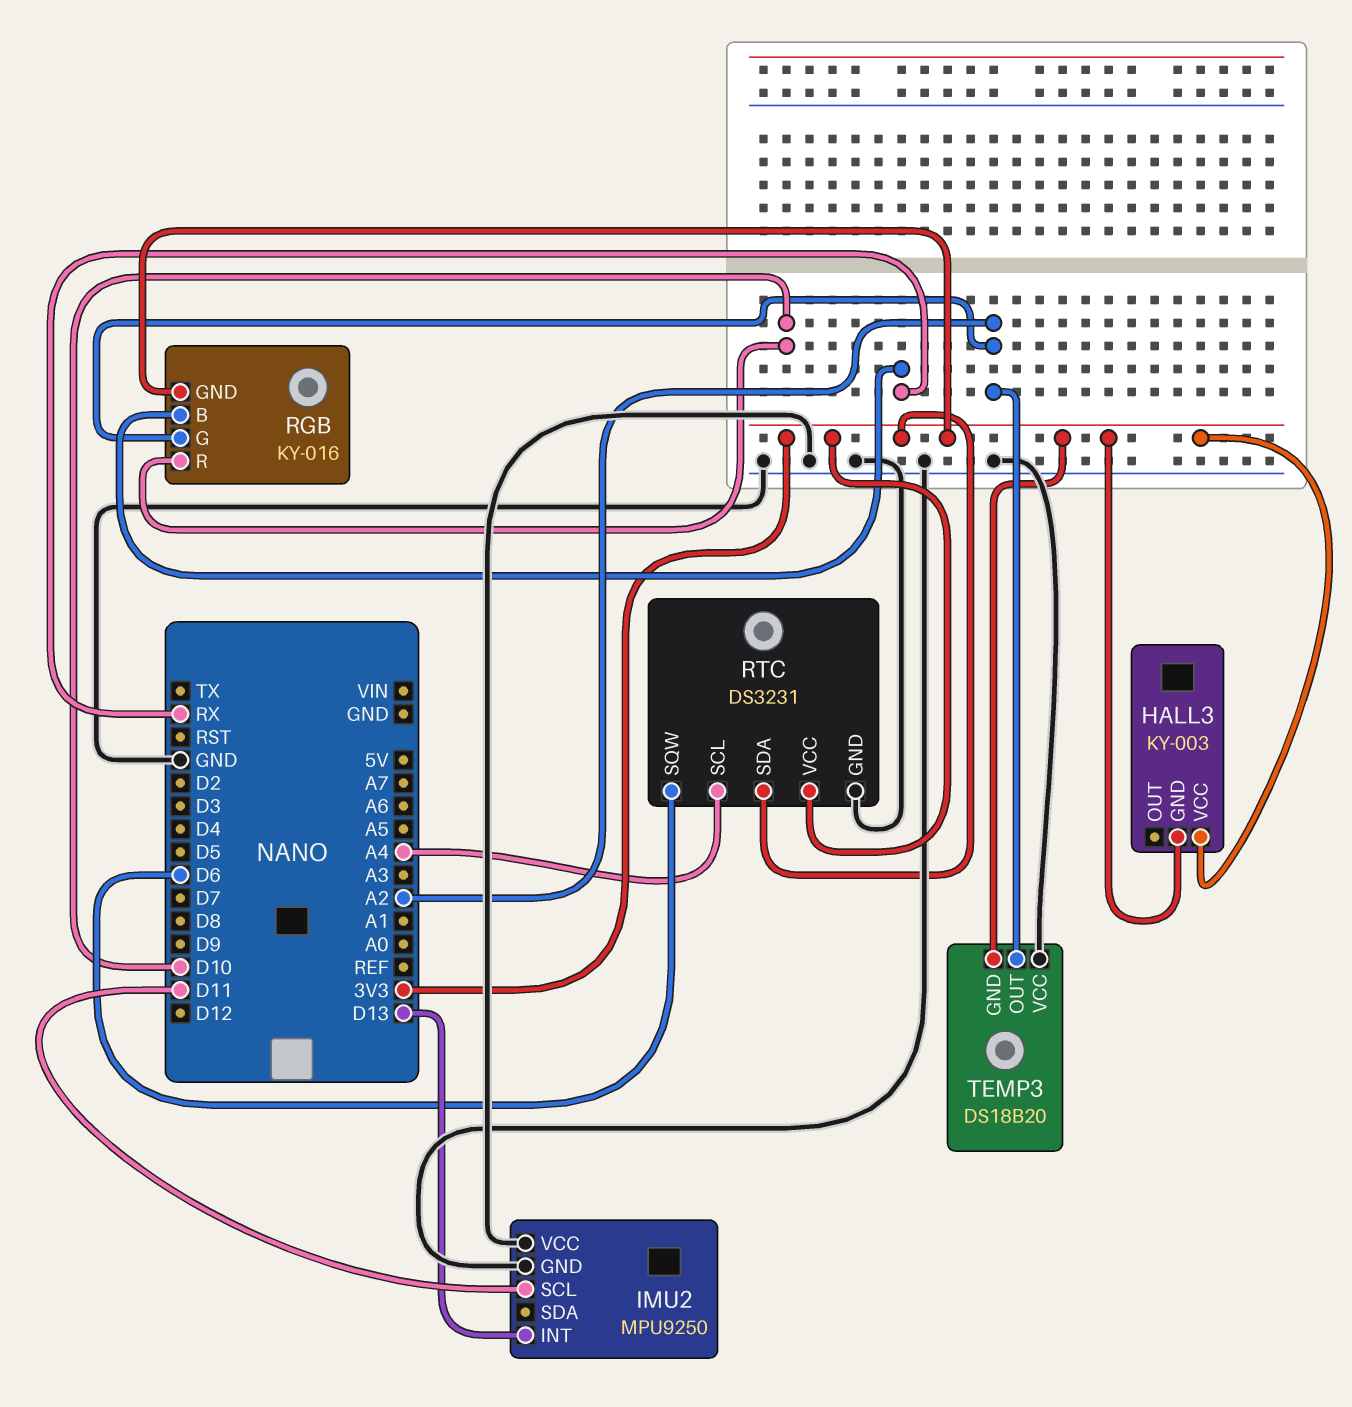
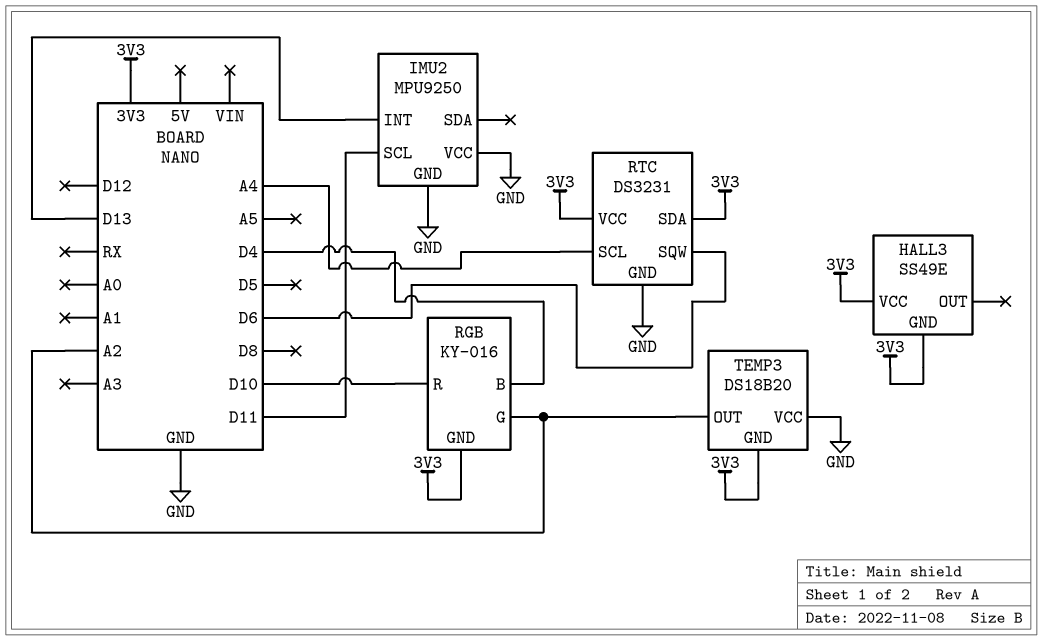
HALL3: KY-003 -> SS49E
RGB pin B: RX -> D4

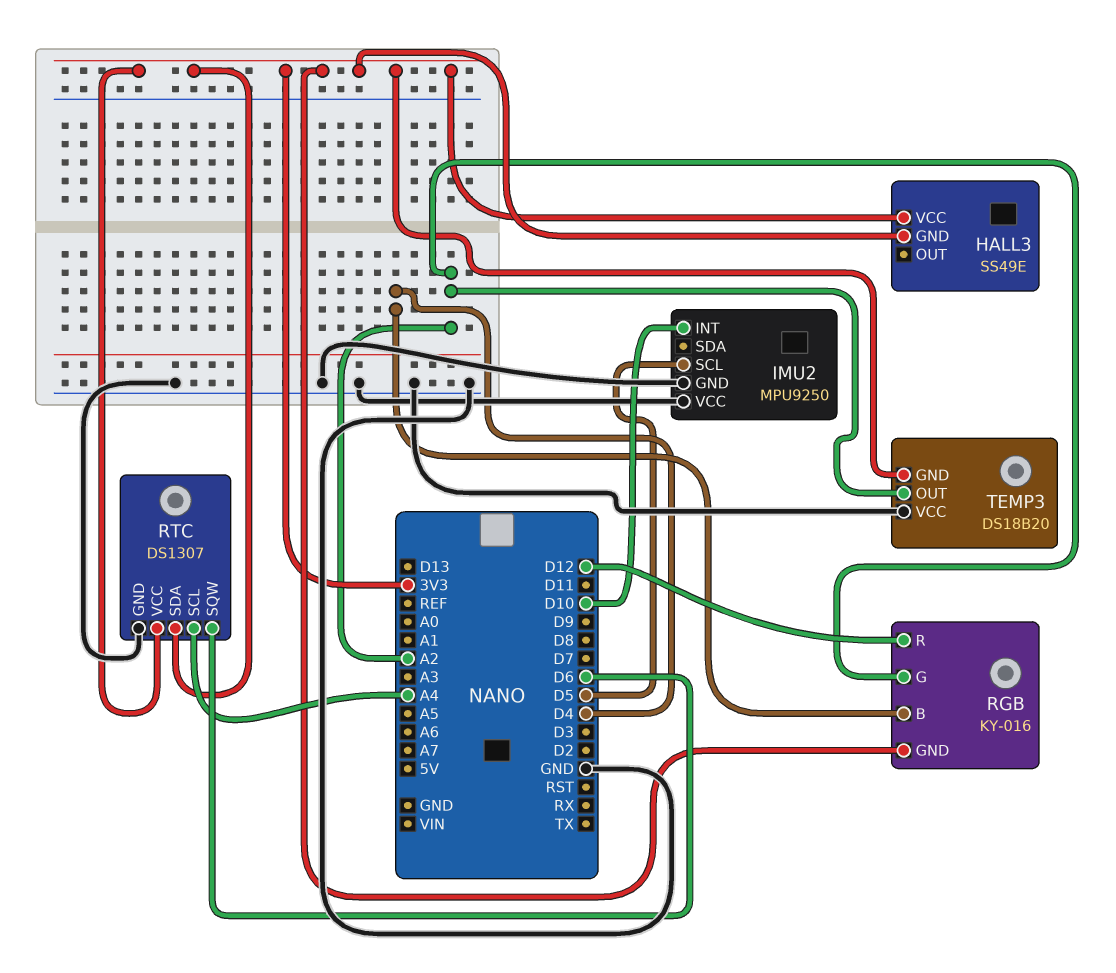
IMU2 pin INT: D13 -> D10
IMU2 pin SCL: D11 -> D5
RGB pin R: D10 -> D12
RTC: DS3231 -> DS1307

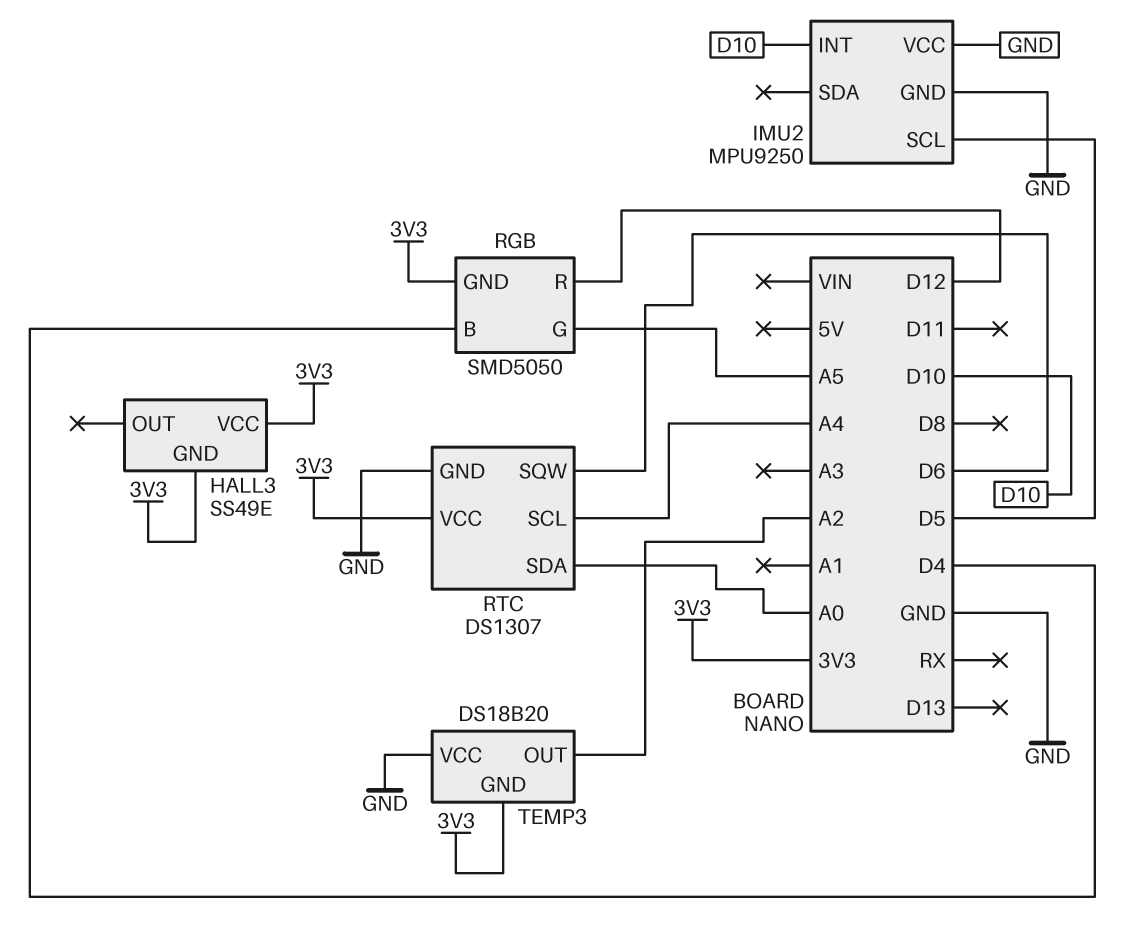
RGB: KY-016 -> SMD5050
RGB pin G: A2 -> A5
RTC pin SDA: 3V3 -> A0

